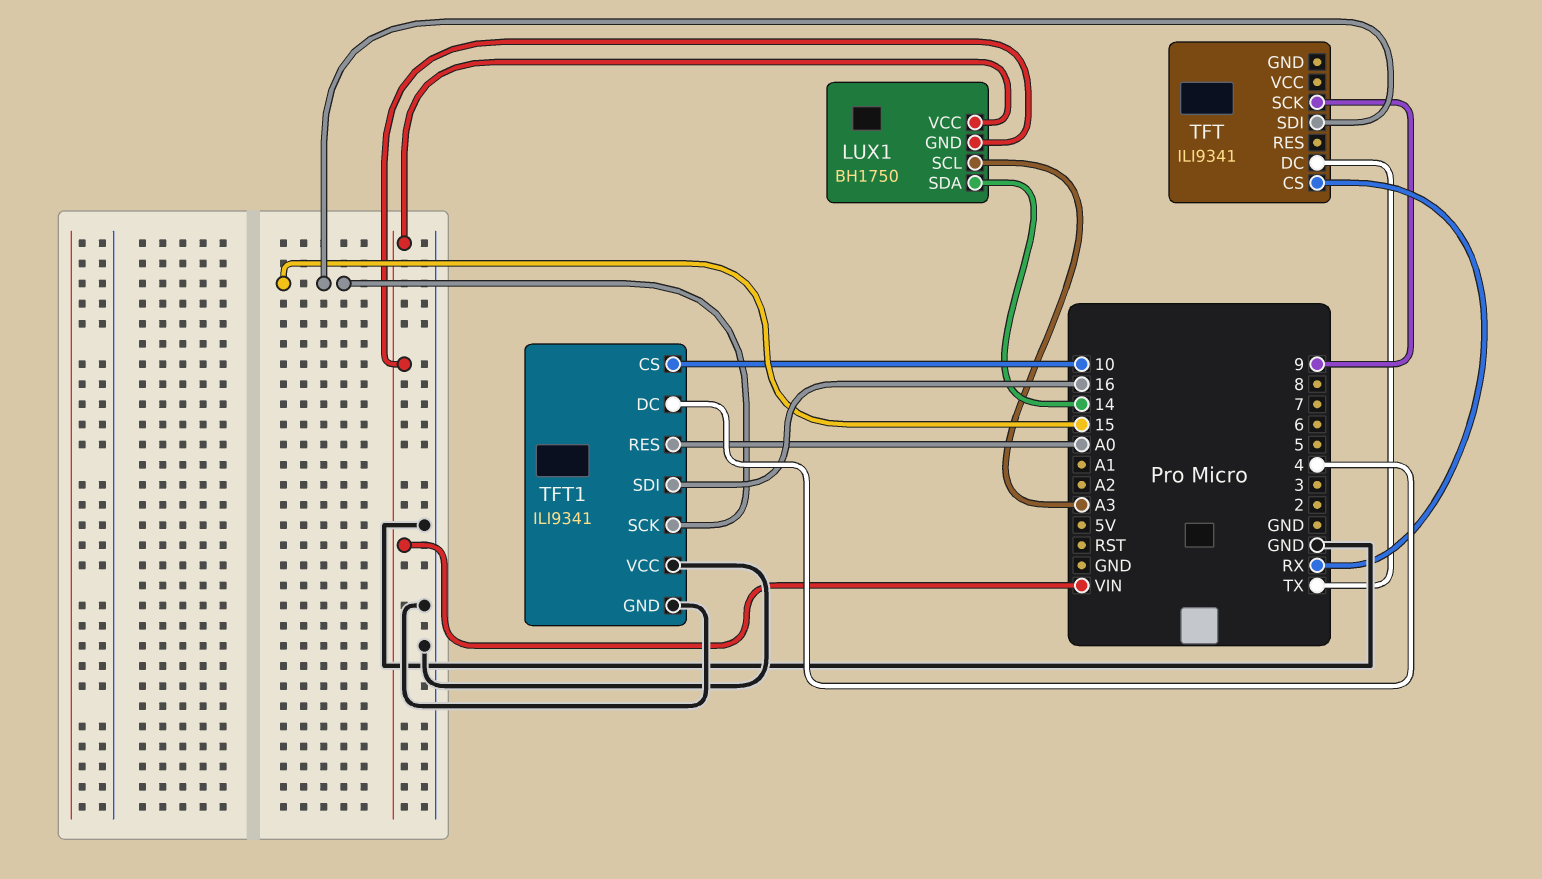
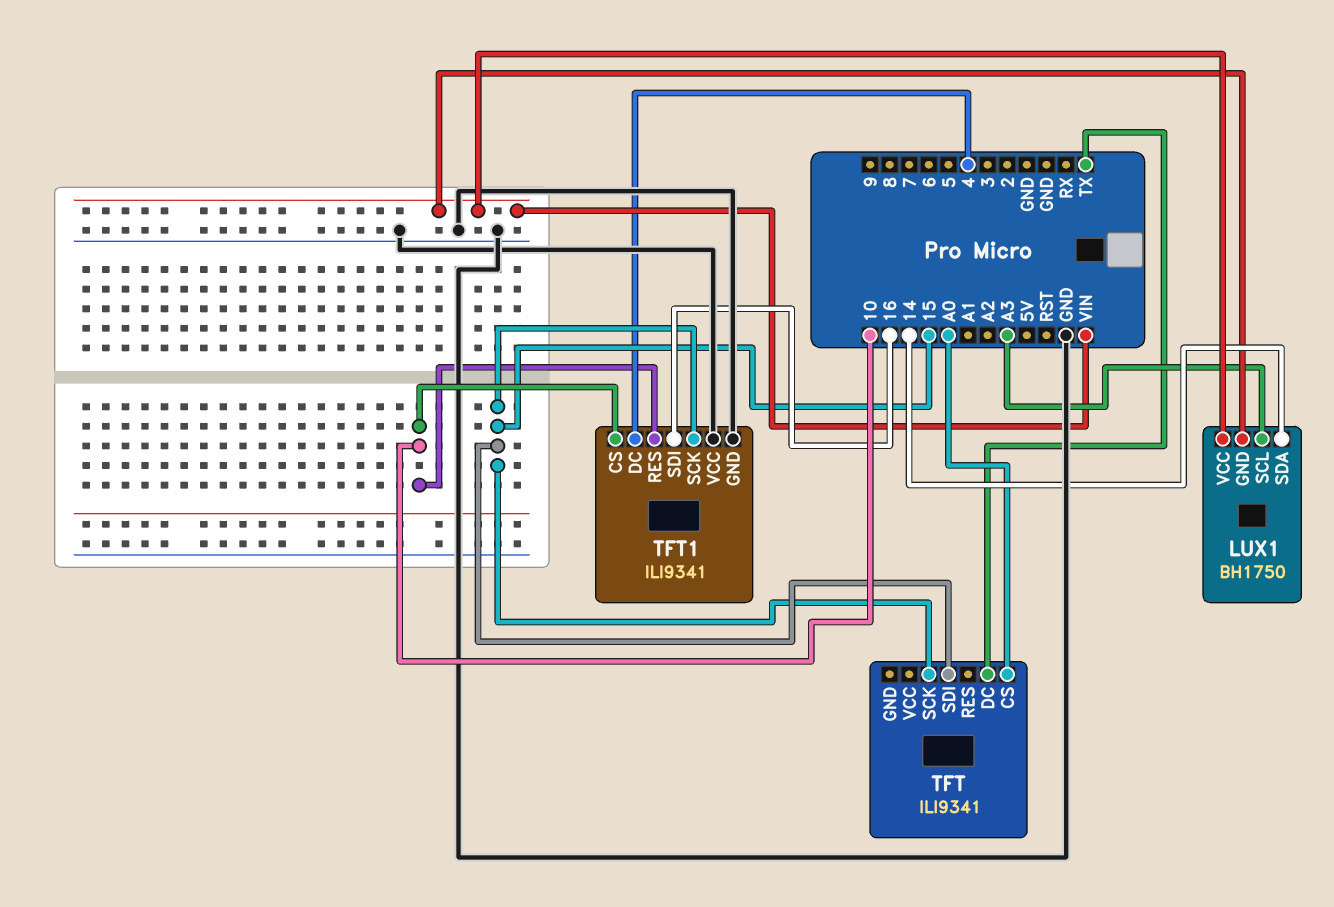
TFT pin CS: RX -> A0
TFT pin SCK: 9 -> 15
TFT1 pin RES: A0 -> 10

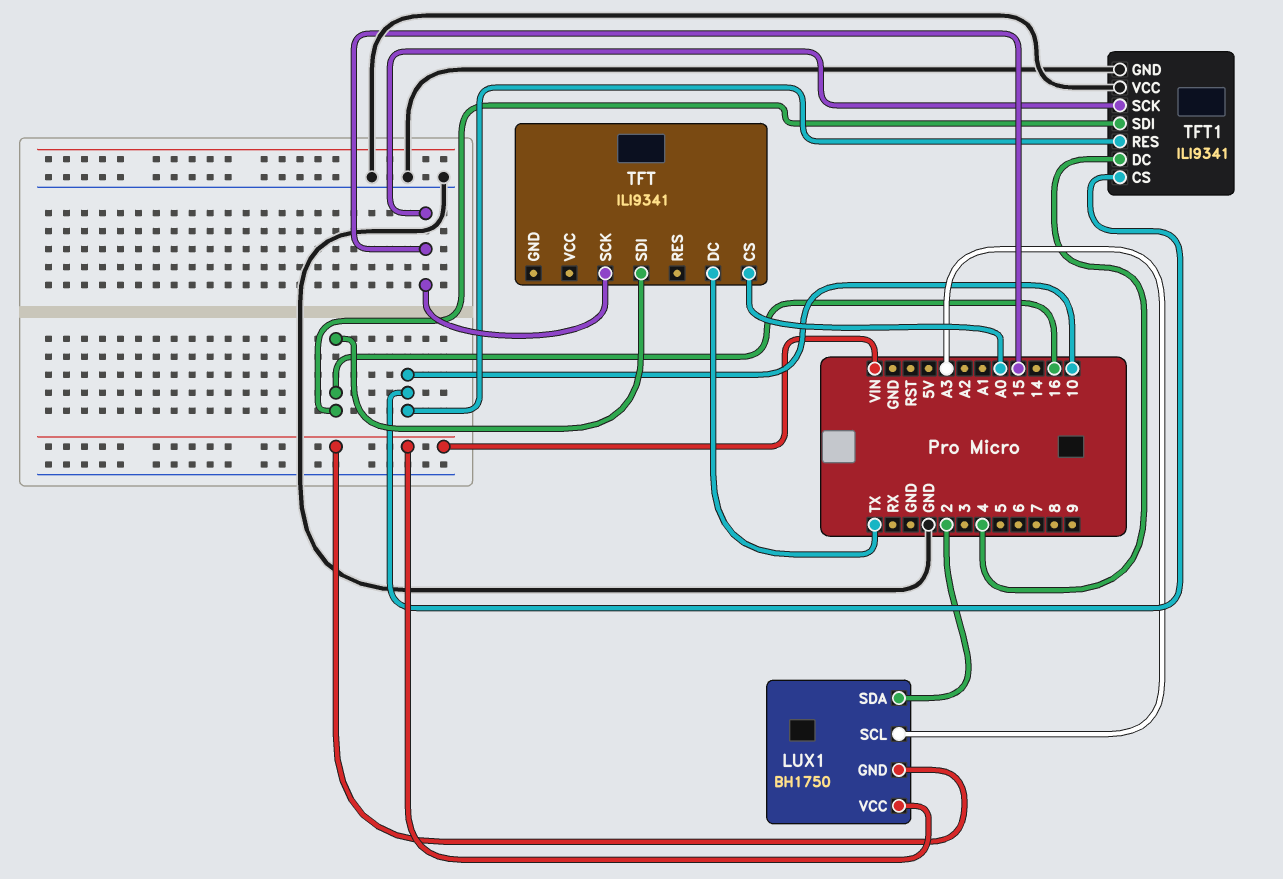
LUX1 pin SDA: 14 -> 2
TFT pin SDI: 15 -> 16

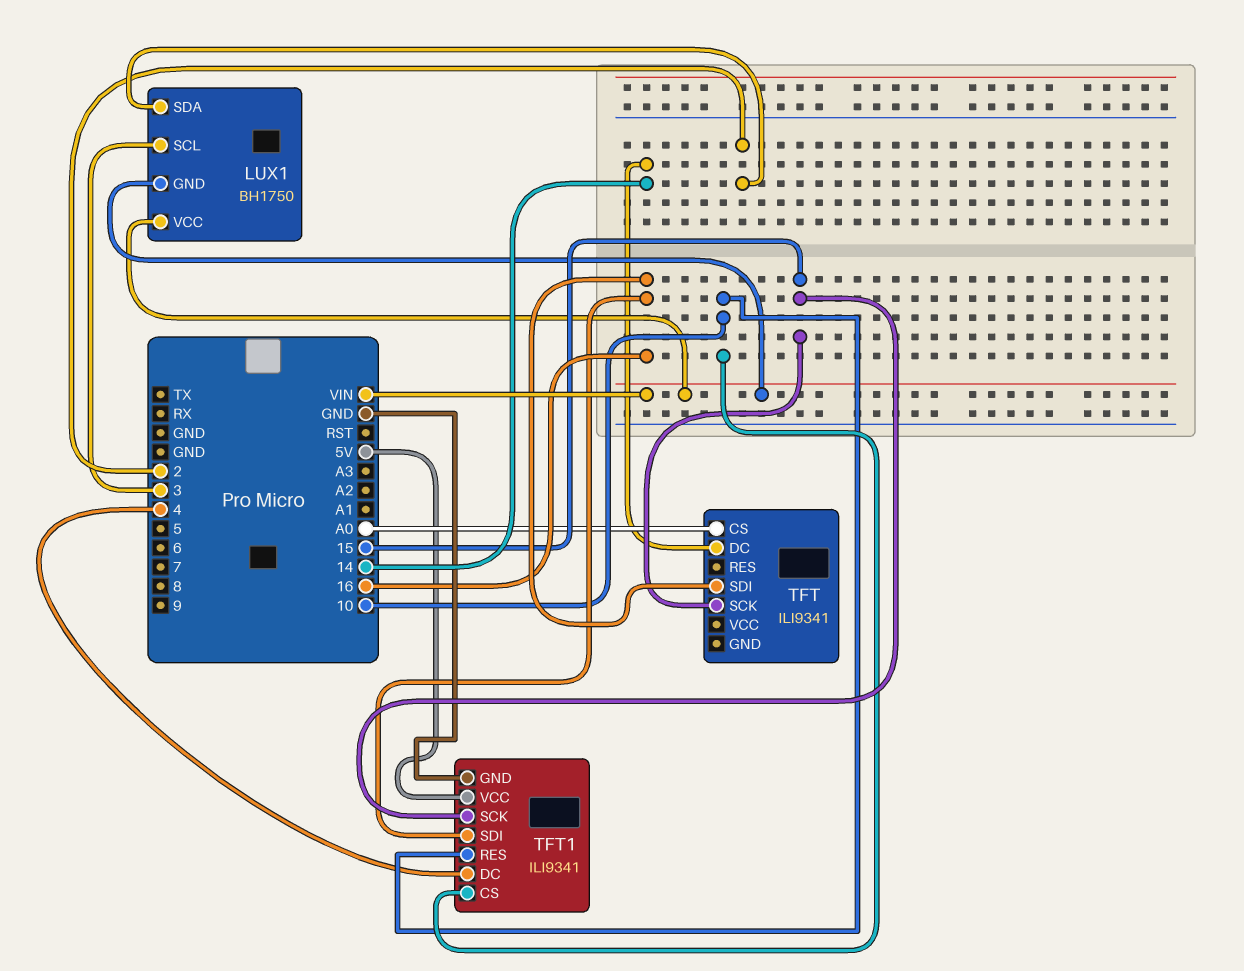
LUX1 pin SCL: A3 -> 3
TFT pin DC: TX -> 14
TFT1 pin VCC: GND -> 5V

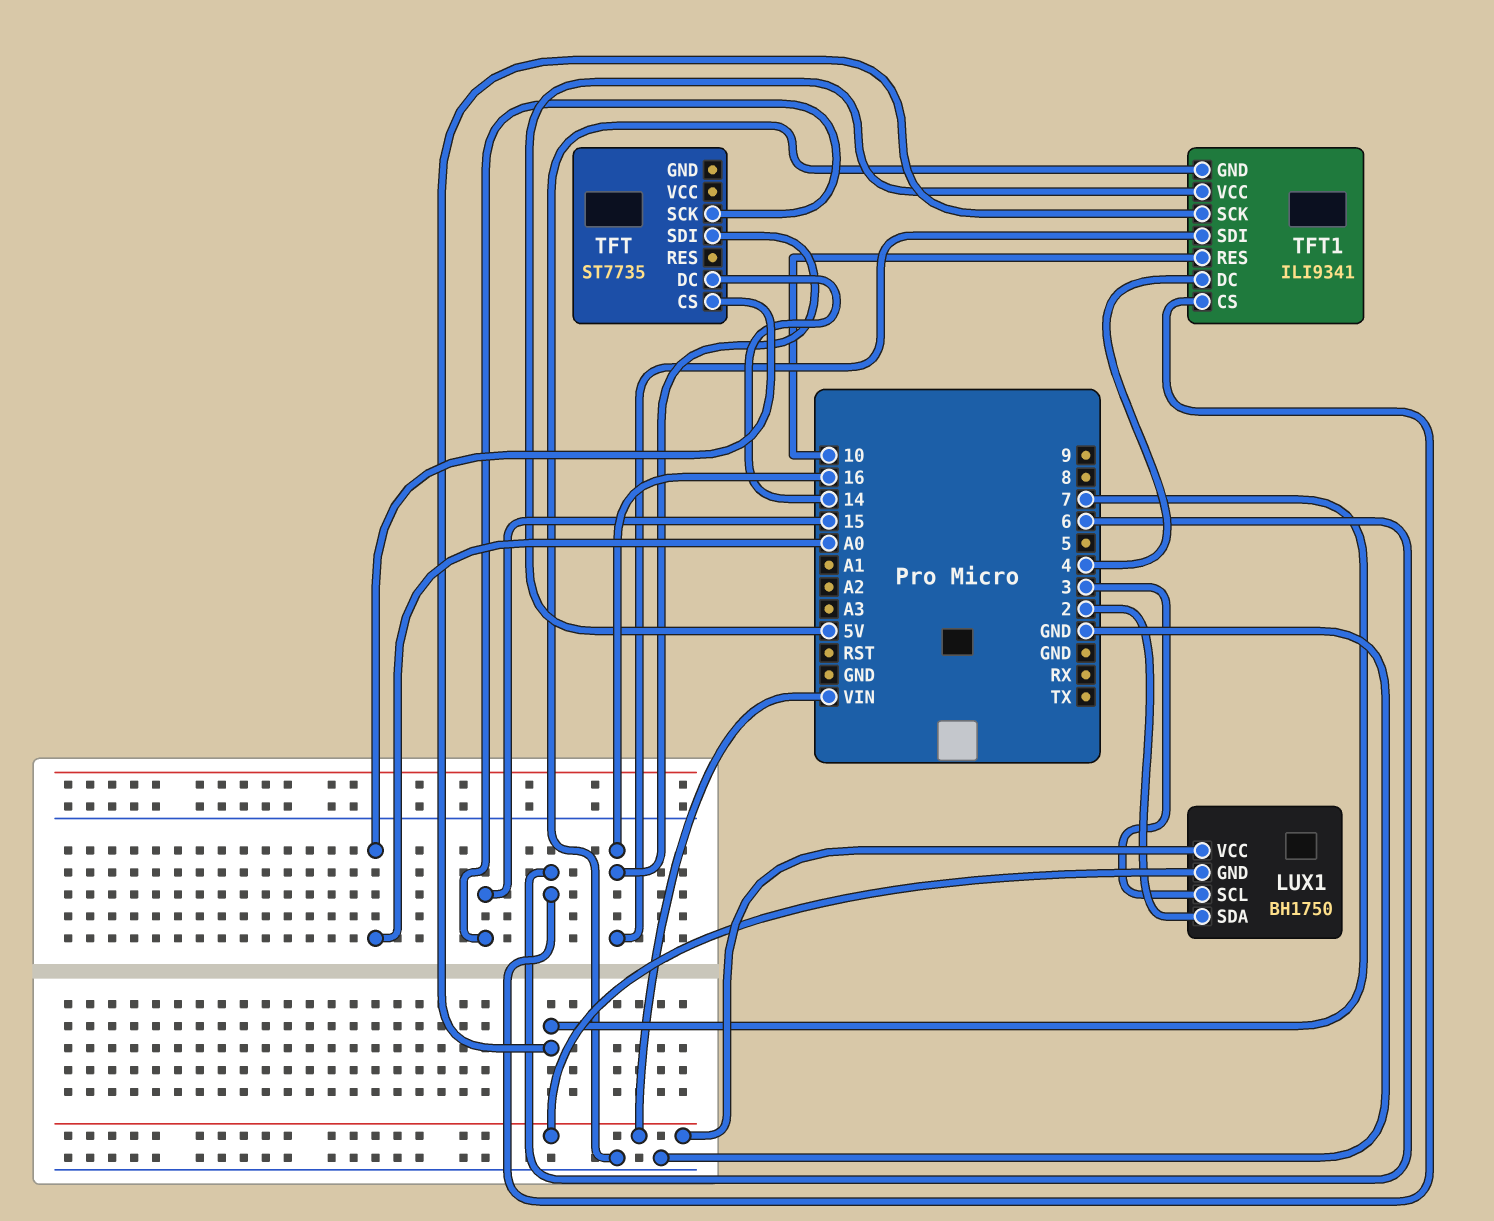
TFT: ILI9341 -> ST7735
TFT1 pin CS: 10 -> 6
TFT1 pin SCK: 15 -> 7

